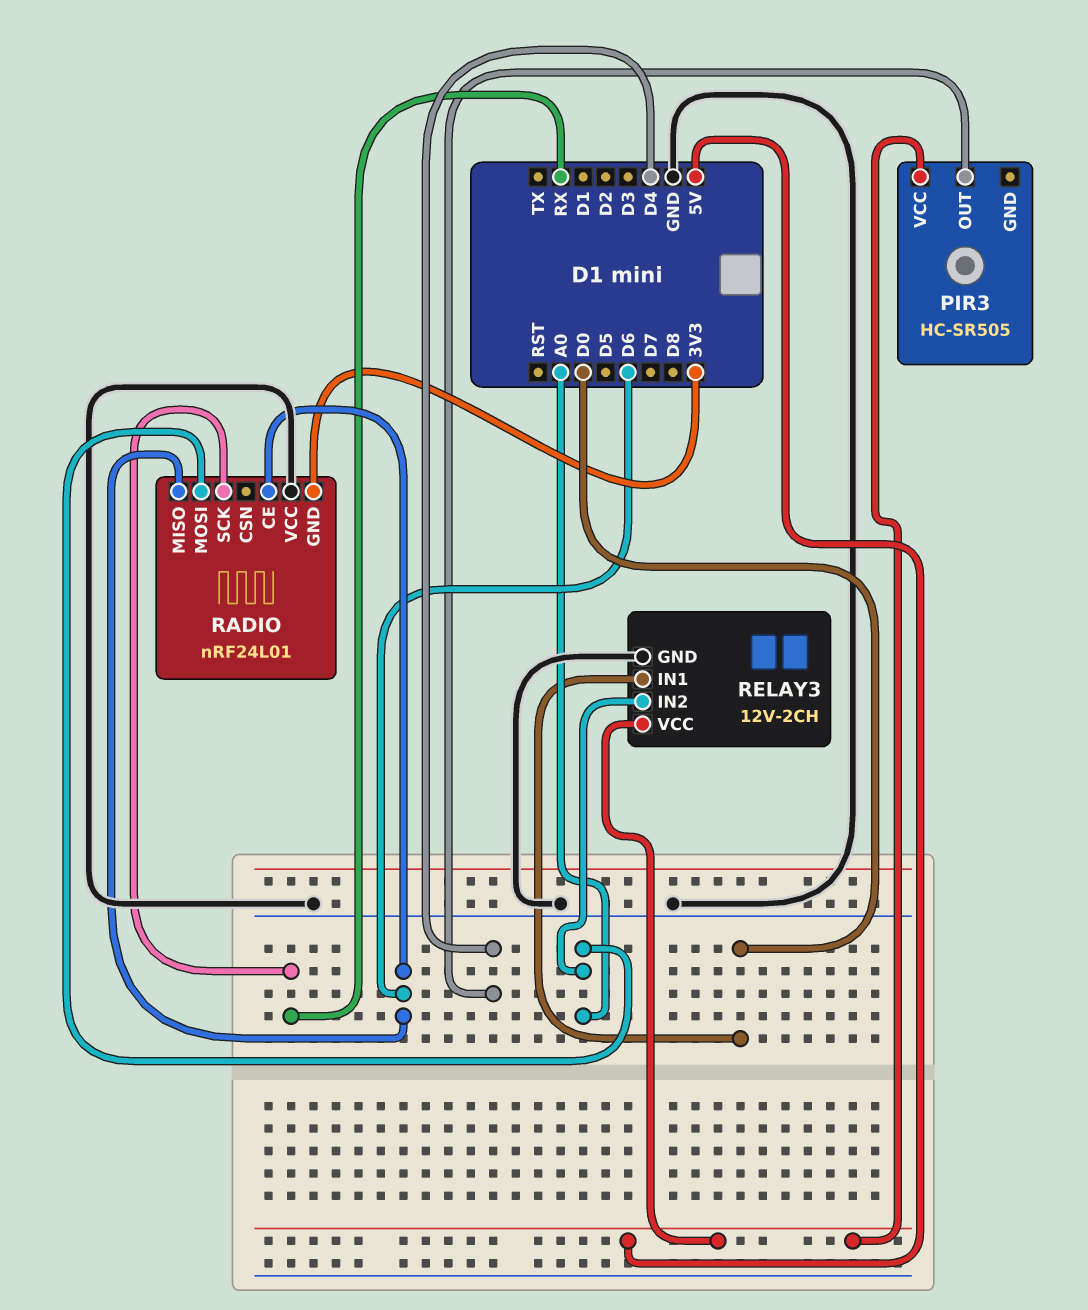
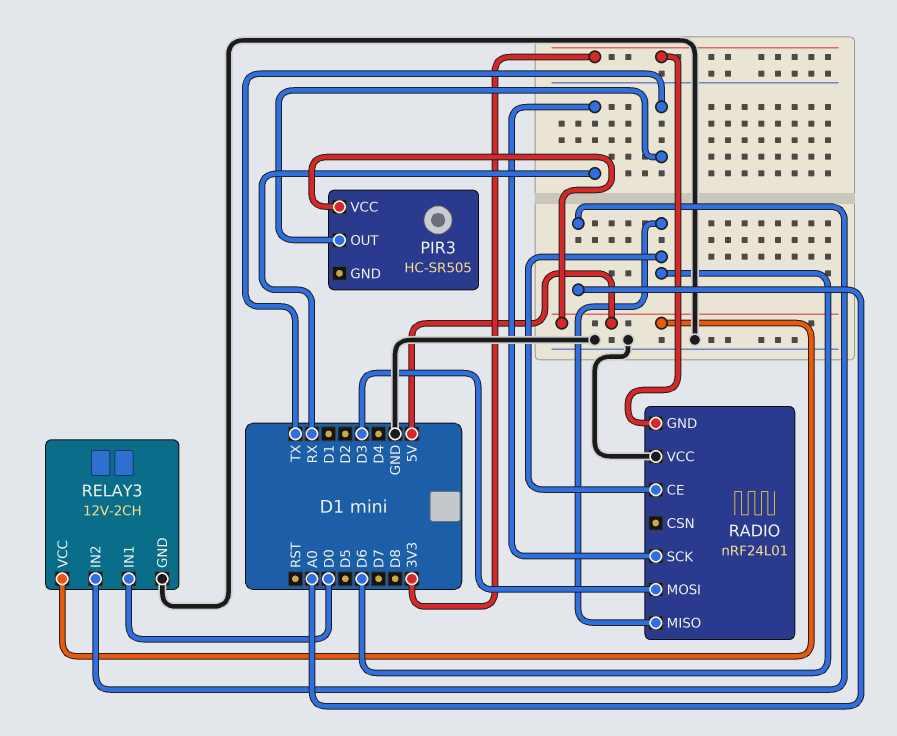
PIR3 pin OUT: D4 -> TX
RADIO pin MOSI: A0 -> D3

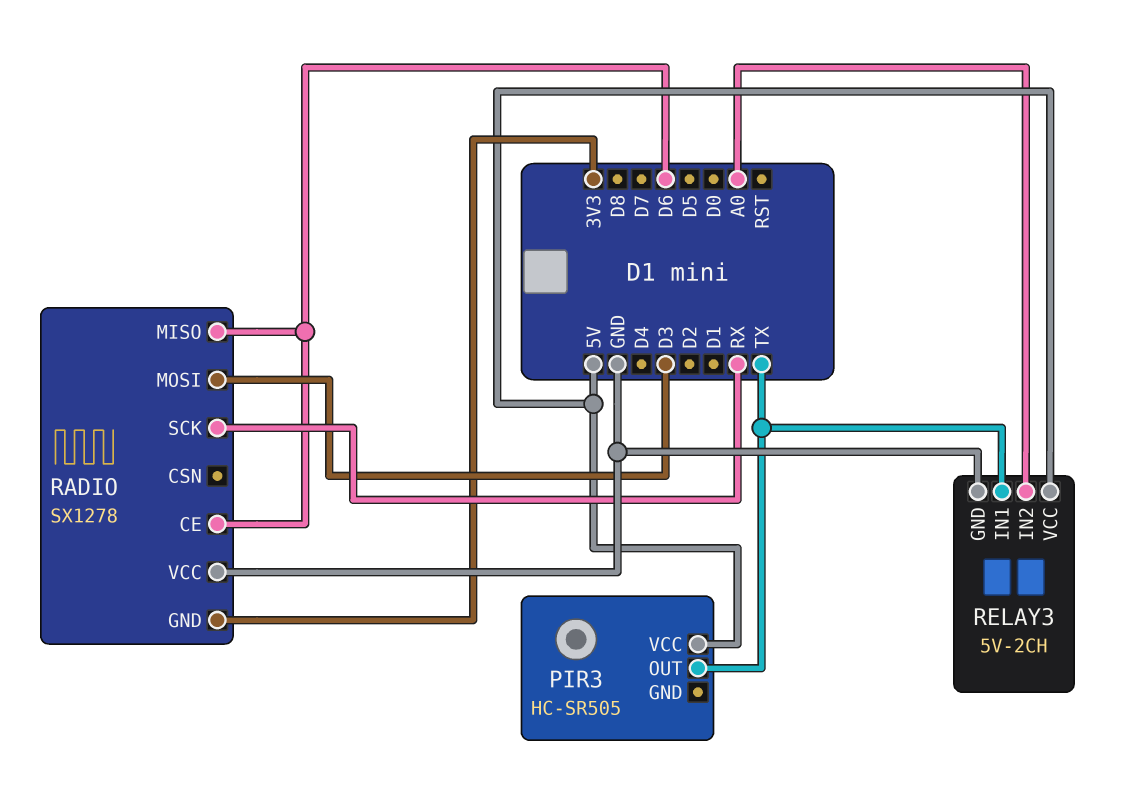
RADIO: nRF24L01 -> SX1278
RELAY3: 12V-2CH -> 5V-2CH
RELAY3 pin IN1: D0 -> TX

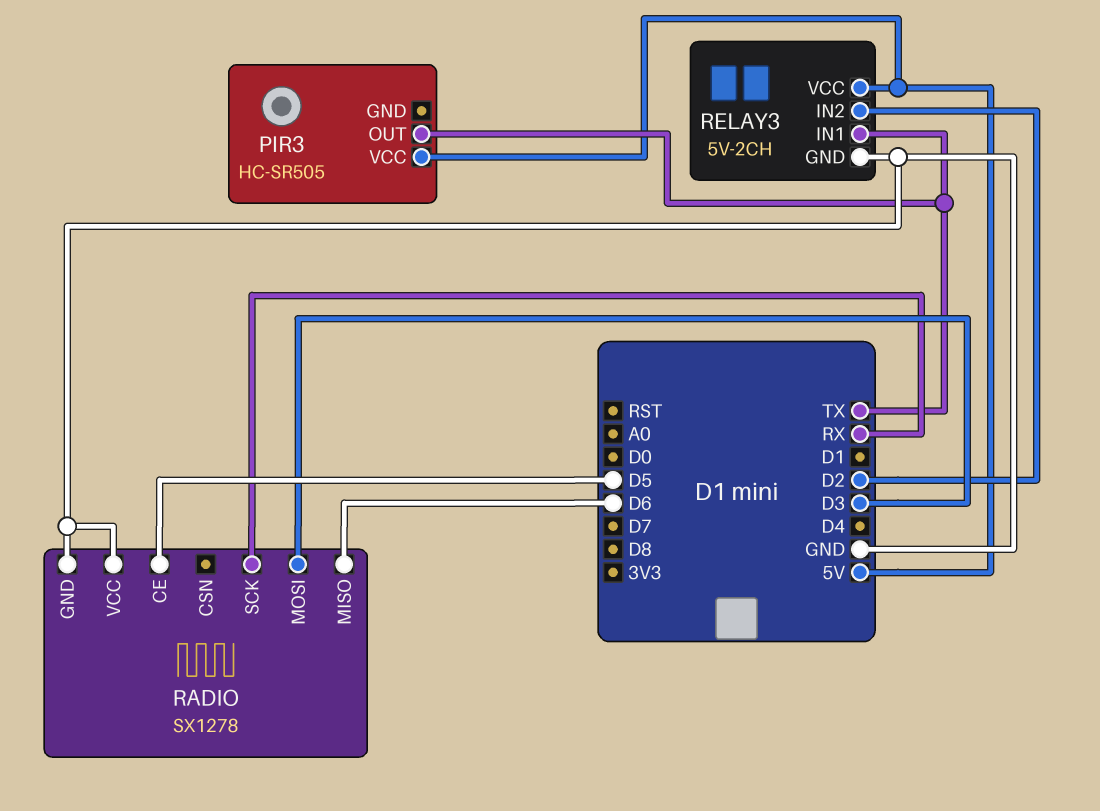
RADIO pin CE: D6 -> D5
RADIO pin GND: 3V3 -> GND
RELAY3 pin IN2: A0 -> D2

